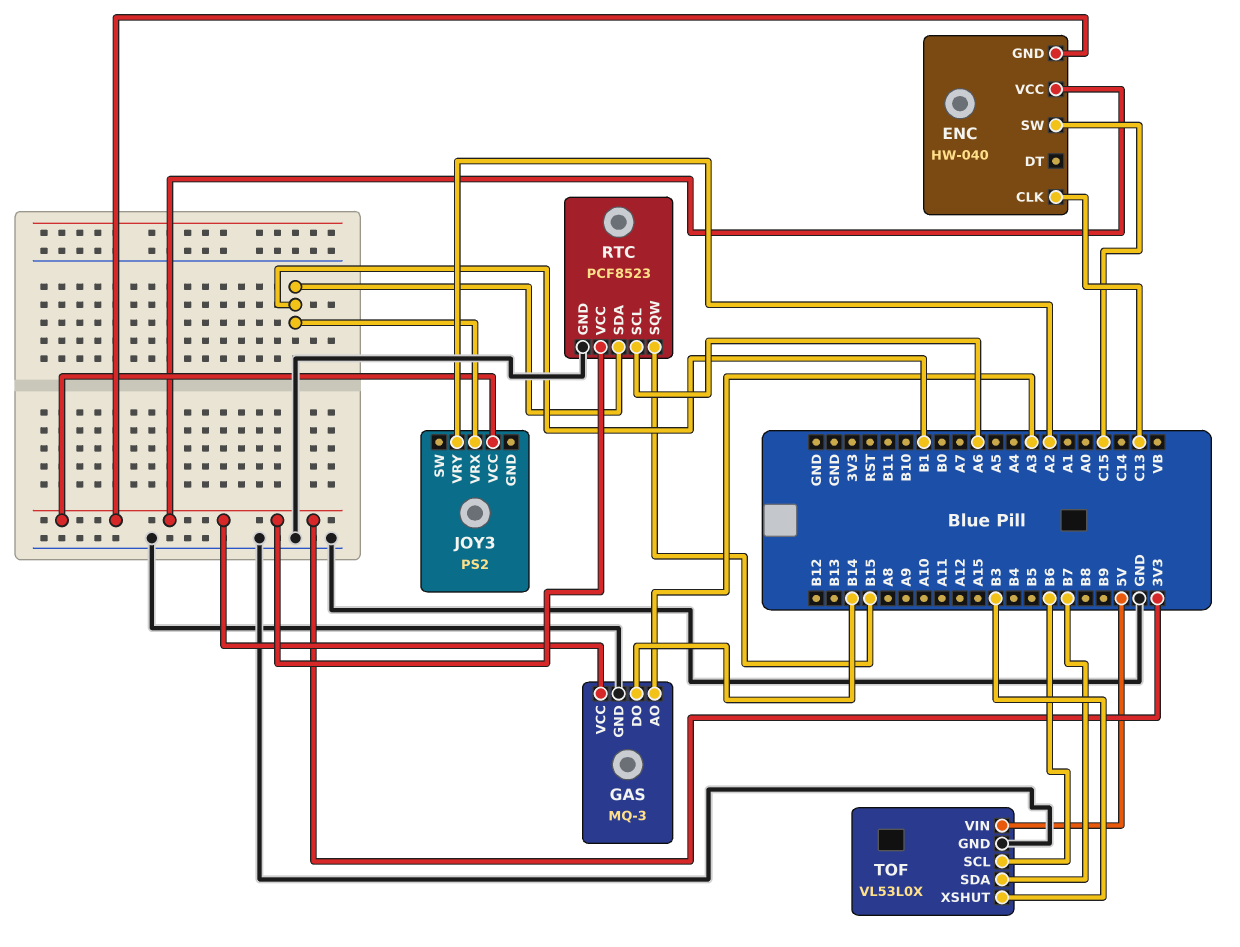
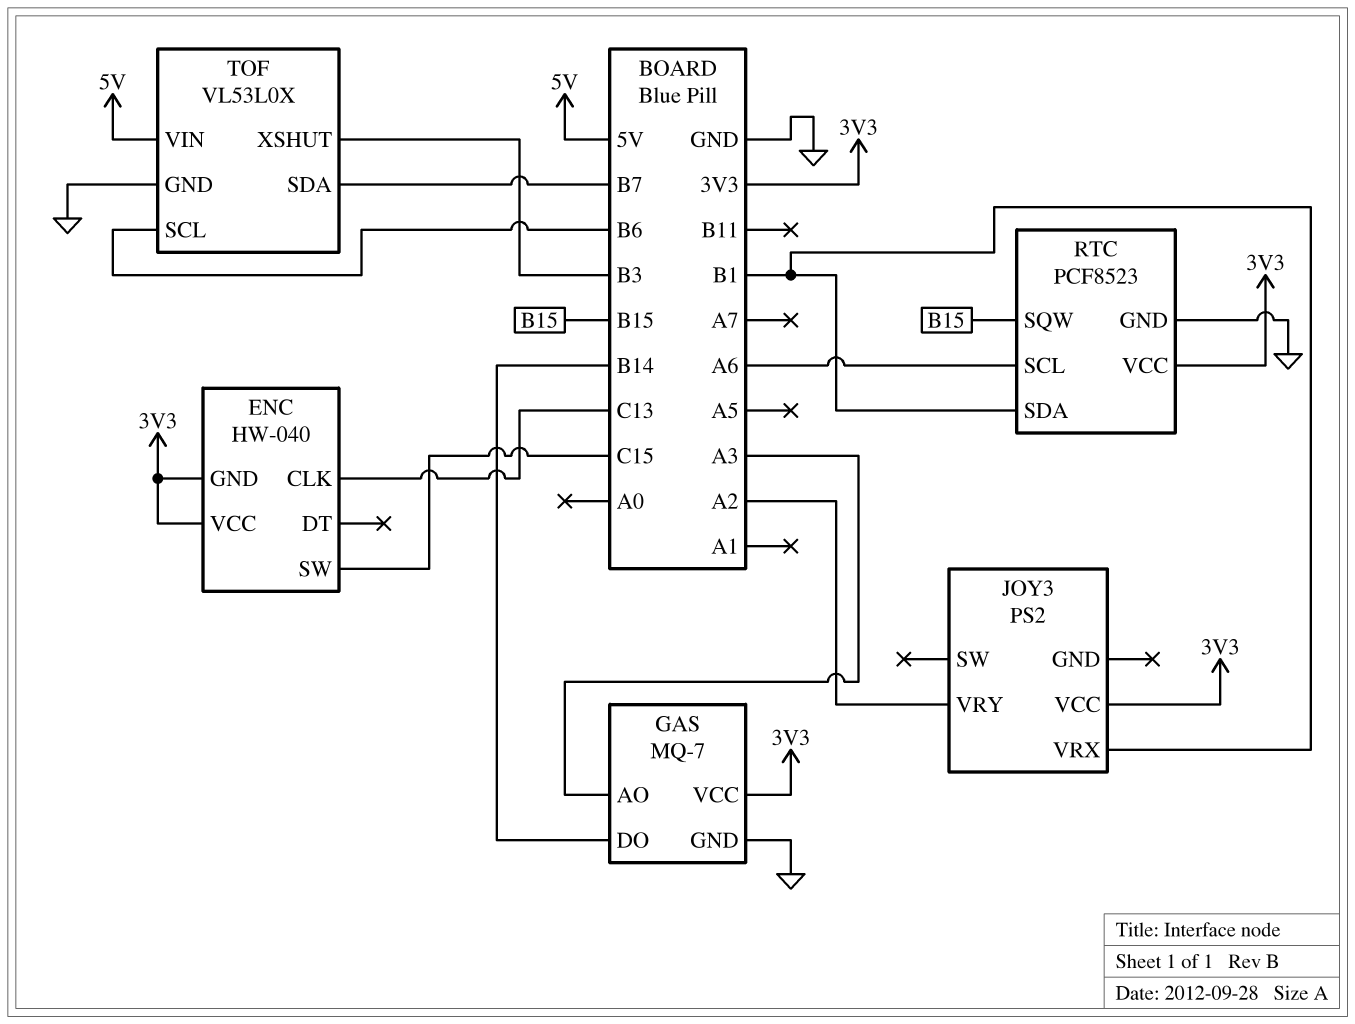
GAS: MQ-3 -> MQ-7

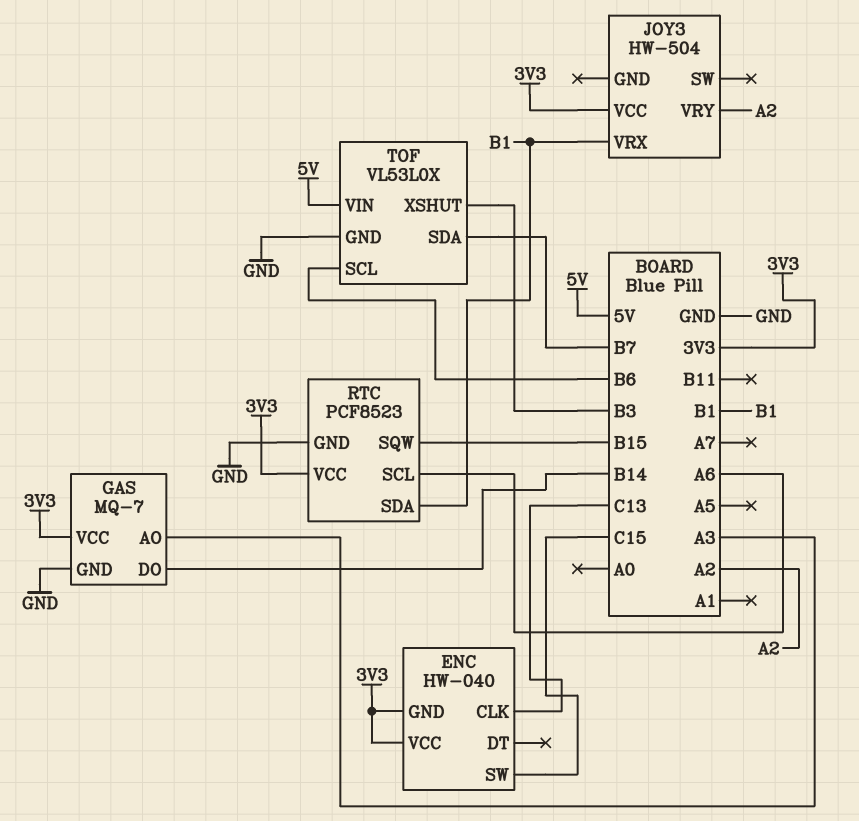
JOY3: PS2 -> HW-504

